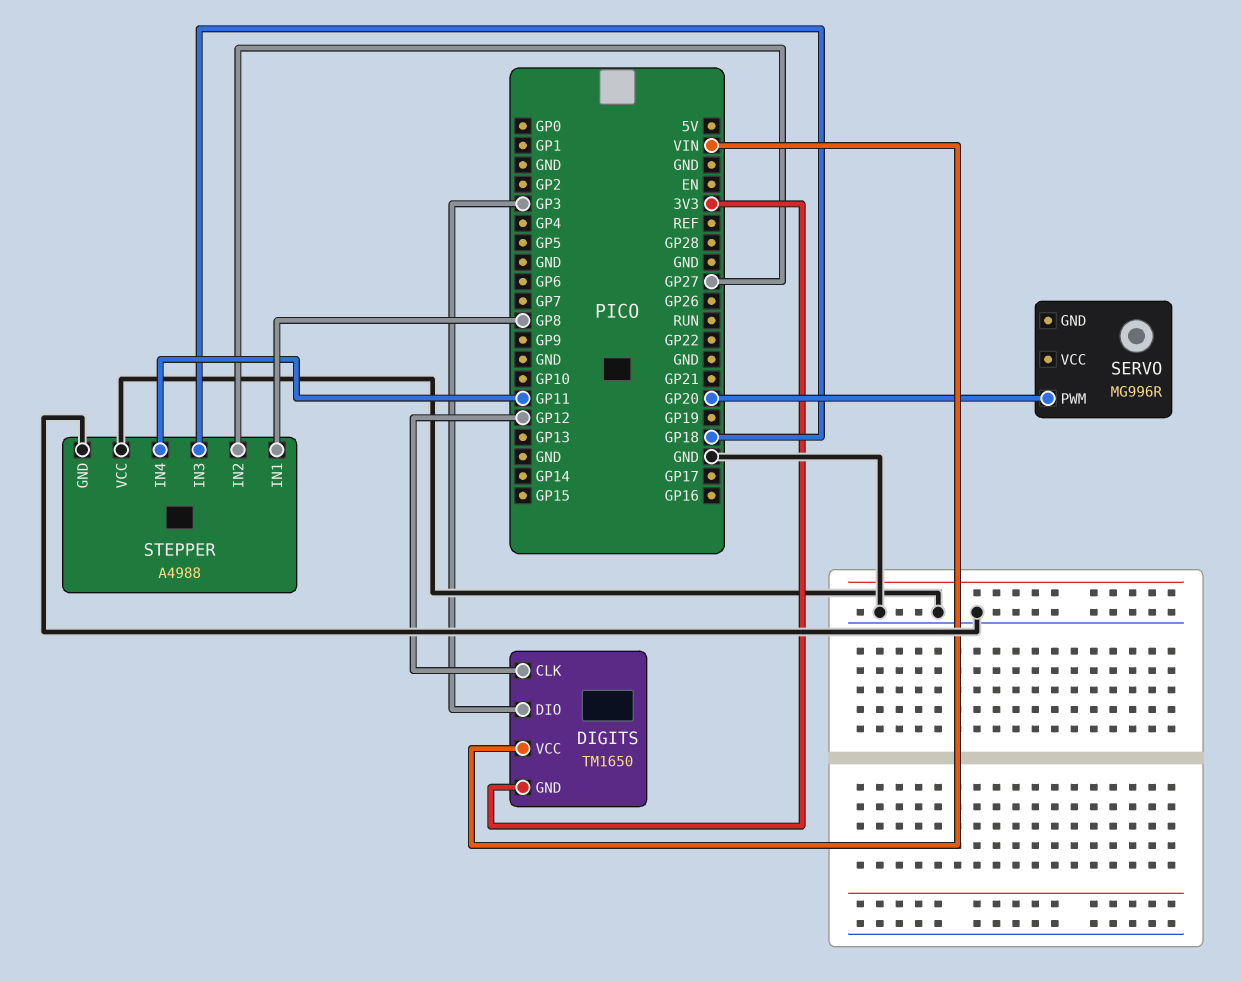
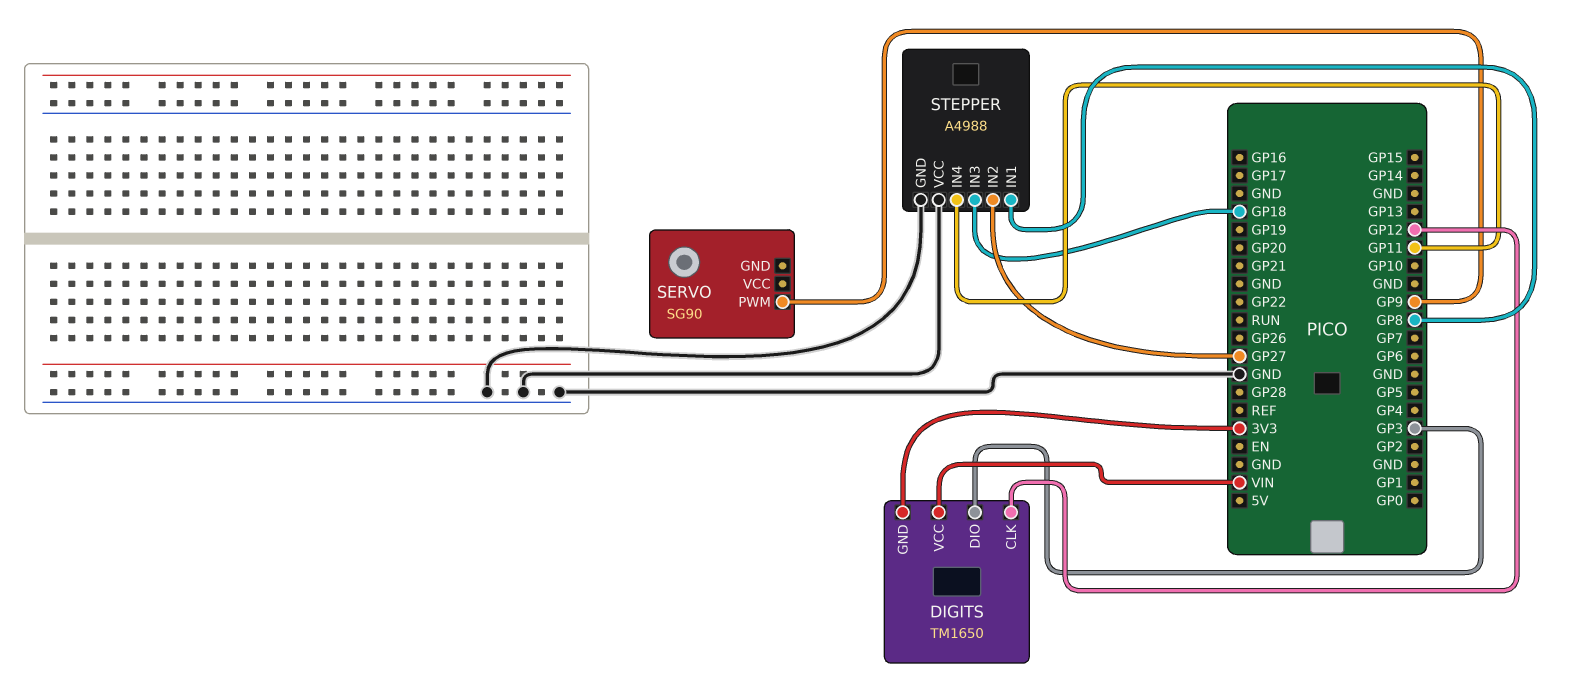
SERVO: MG996R -> SG90
SERVO pin PWM: GP20 -> GP9

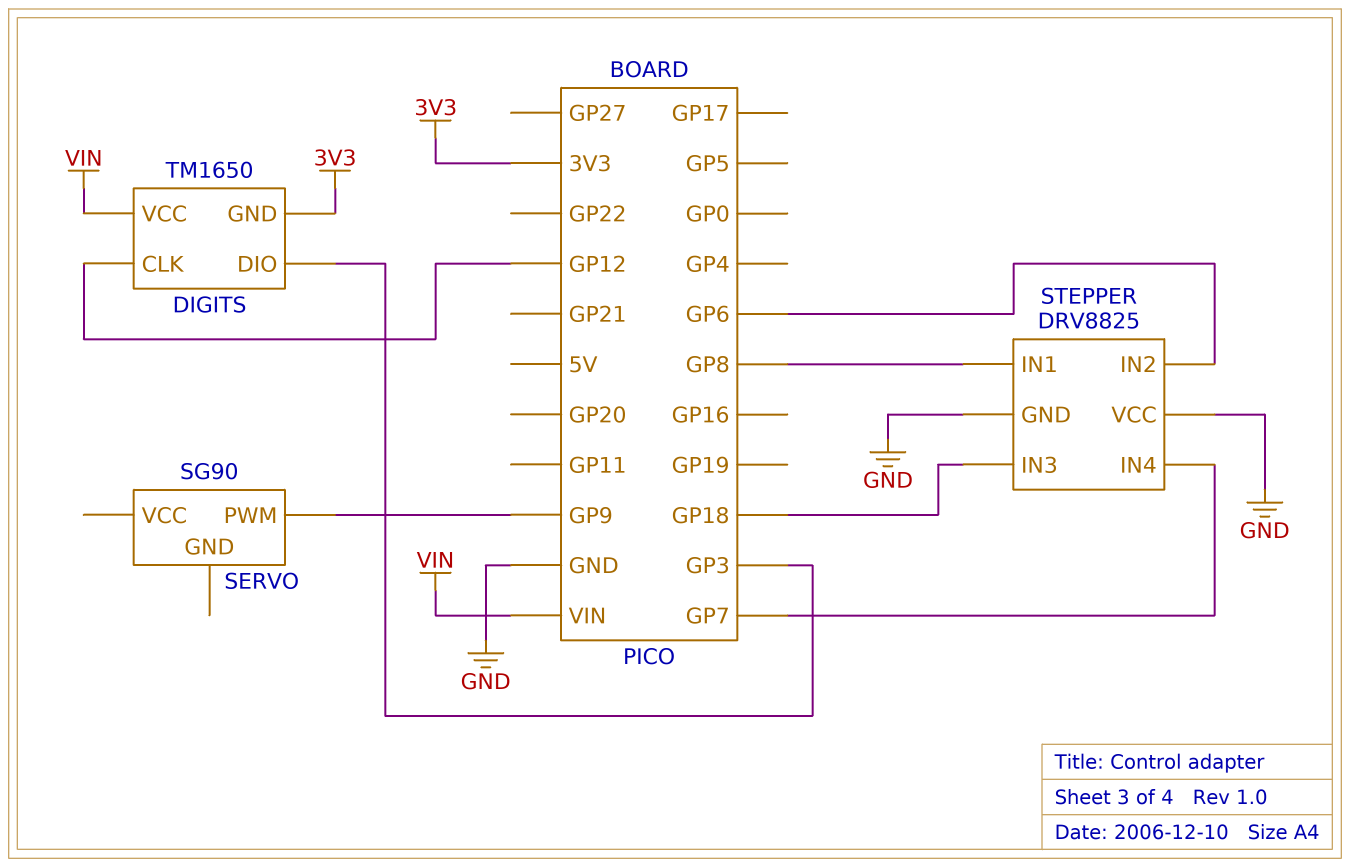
STEPPER: A4988 -> DRV8825
STEPPER pin IN2: GP27 -> GP6
STEPPER pin IN4: GP11 -> GP7

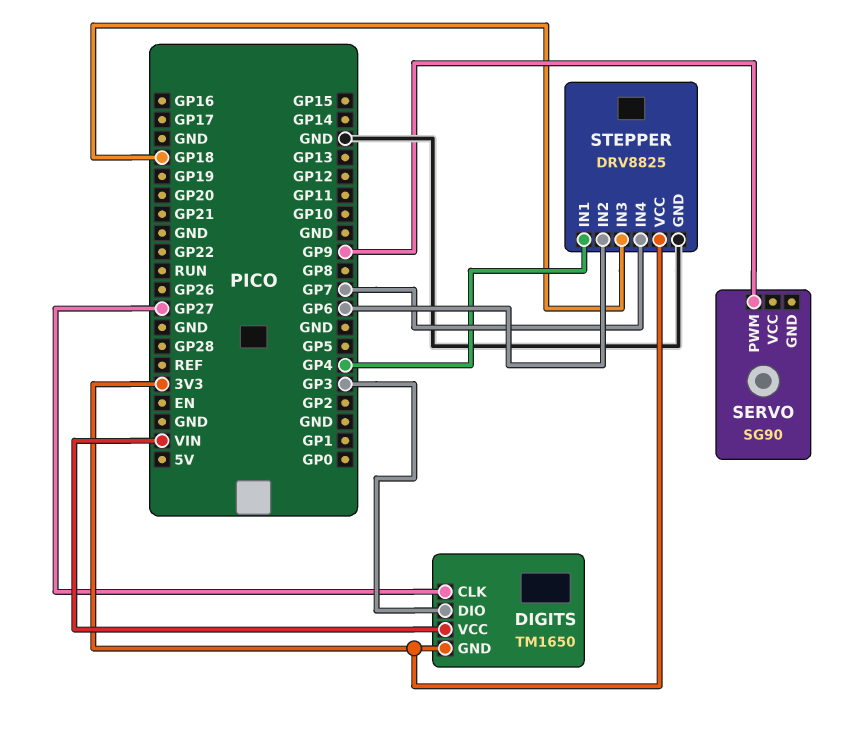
DIGITS pin CLK: GP12 -> GP27
STEPPER pin IN1: GP8 -> GP4
STEPPER pin VCC: GND -> 3V3

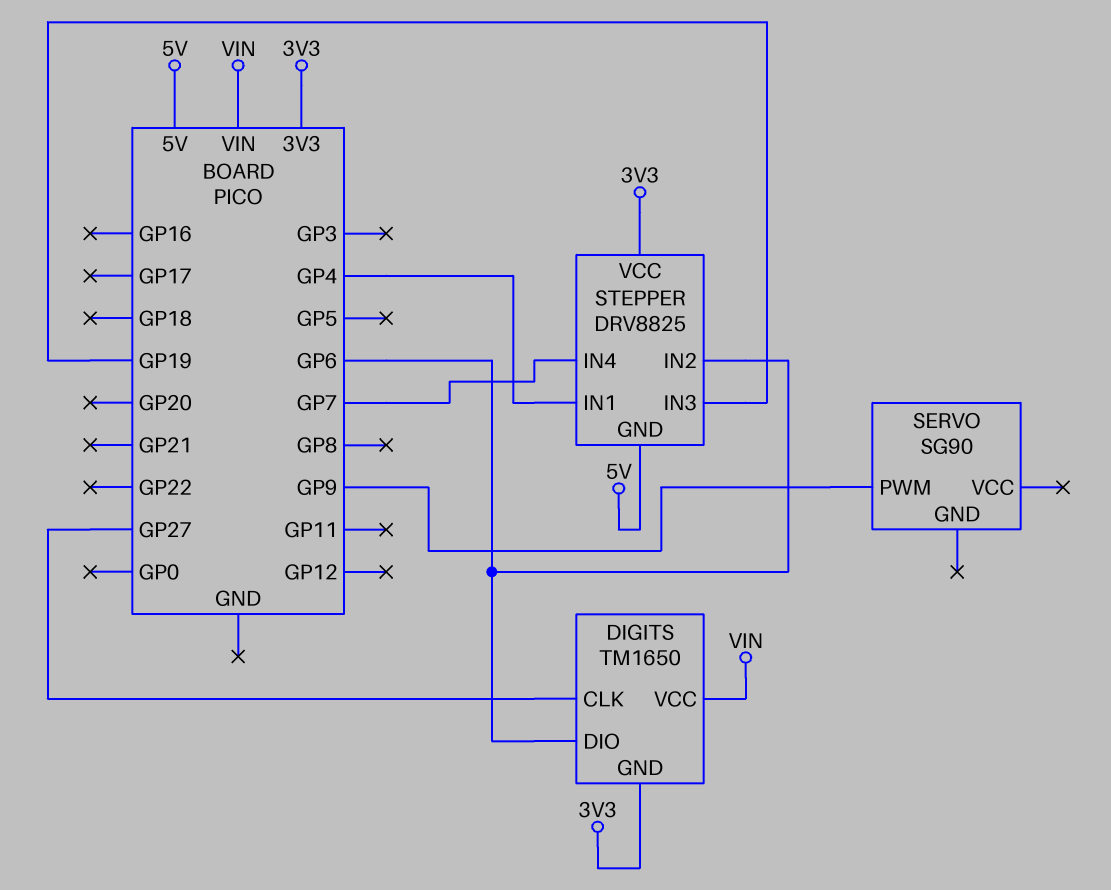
DIGITS pin DIO: GP3 -> GP6
STEPPER pin GND: GND -> 5V
STEPPER pin IN3: GP18 -> GP19

